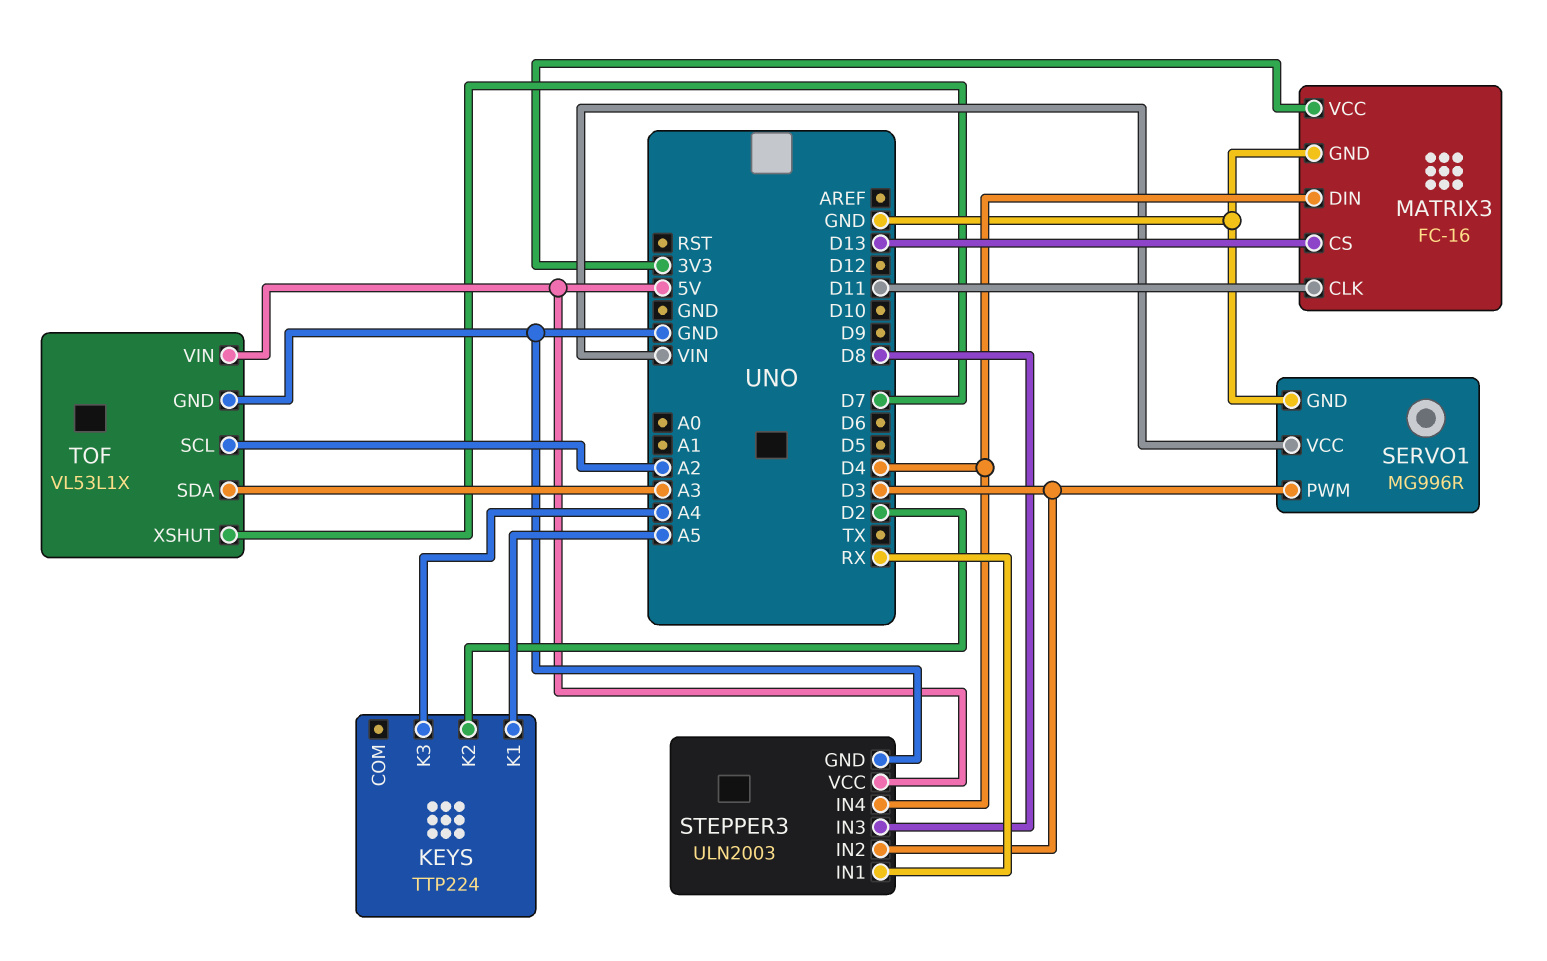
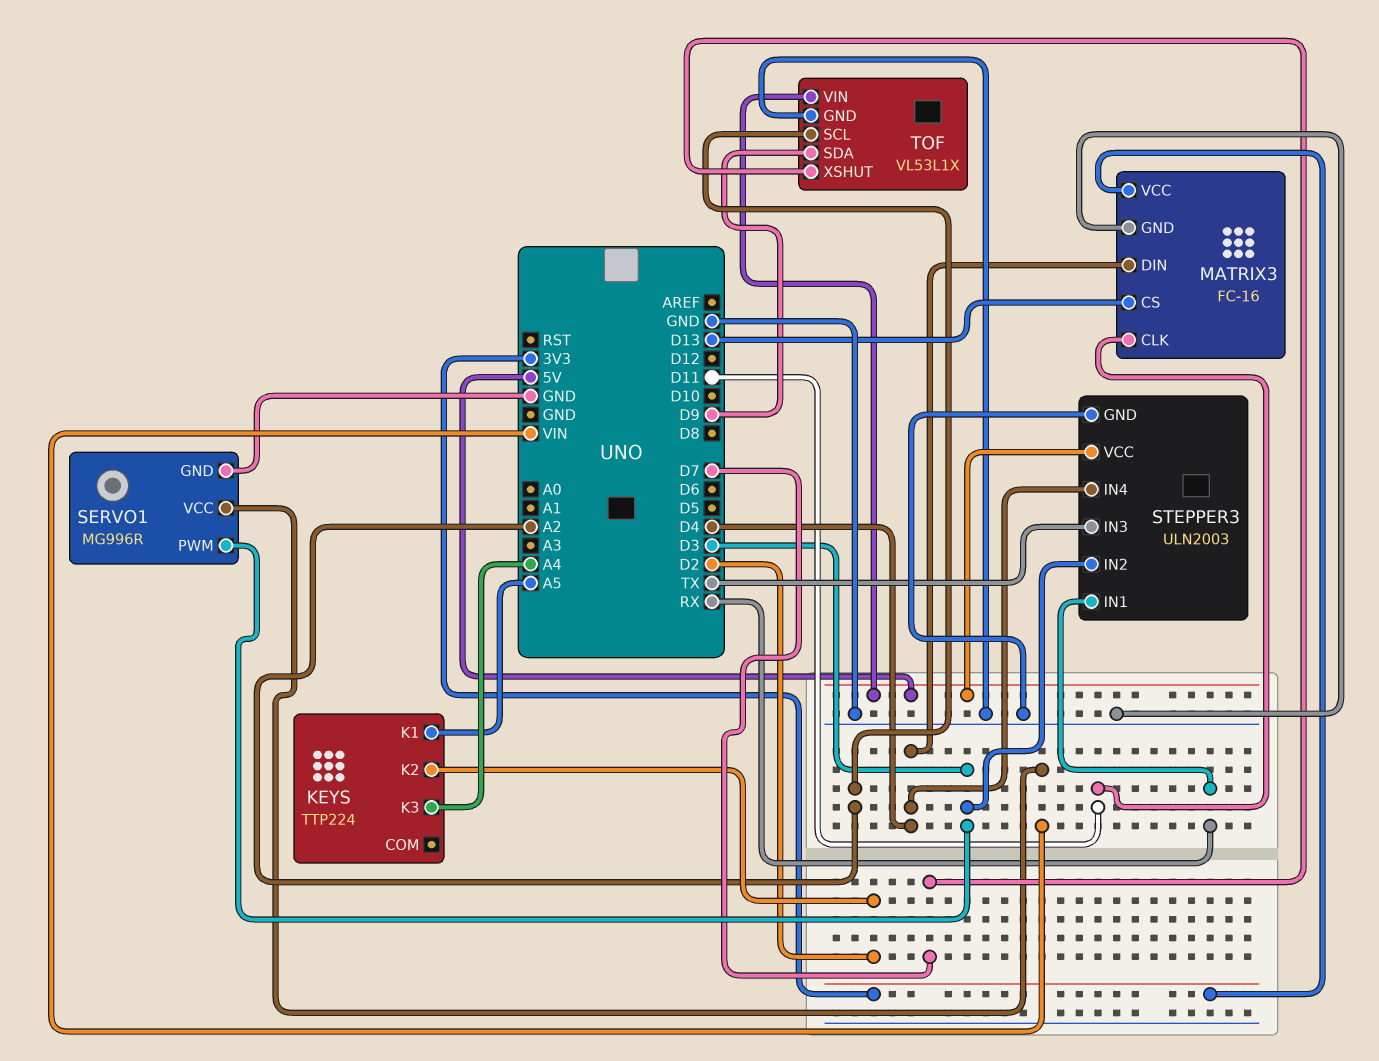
STEPPER3 pin IN3: D8 -> TX
TOF pin SDA: A3 -> D9

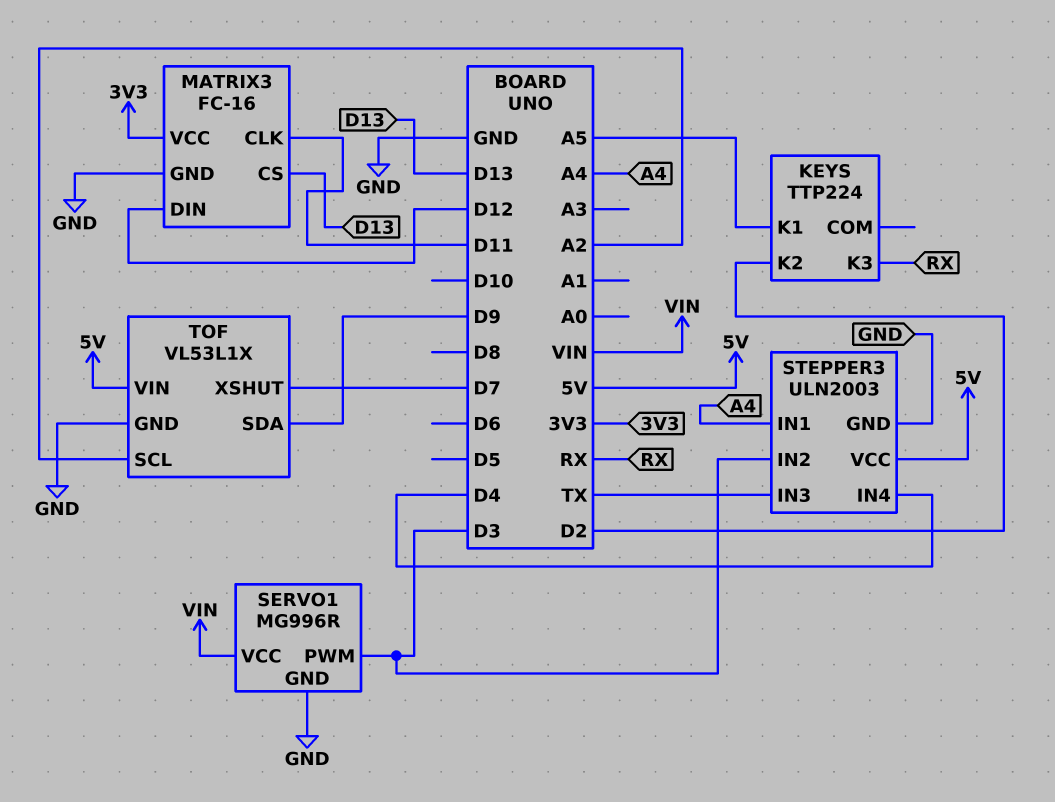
KEYS pin K3: A4 -> RX
MATRIX3 pin DIN: D4 -> D12
STEPPER3 pin IN1: RX -> A4

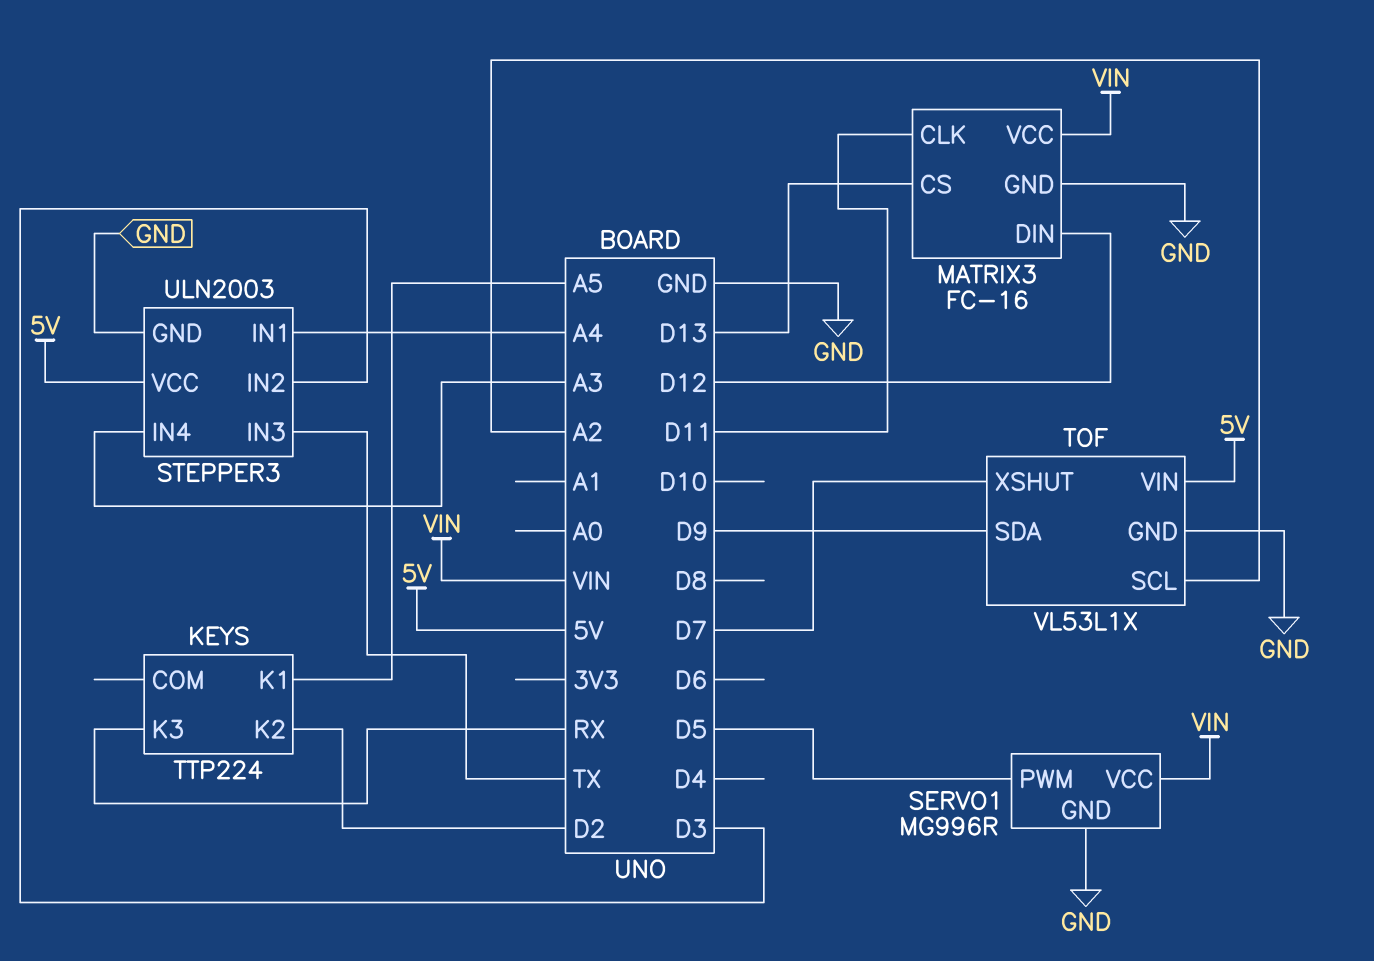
MATRIX3 pin VCC: 3V3 -> VIN
SERVO1 pin PWM: D3 -> D5
STEPPER3 pin IN4: D4 -> A3

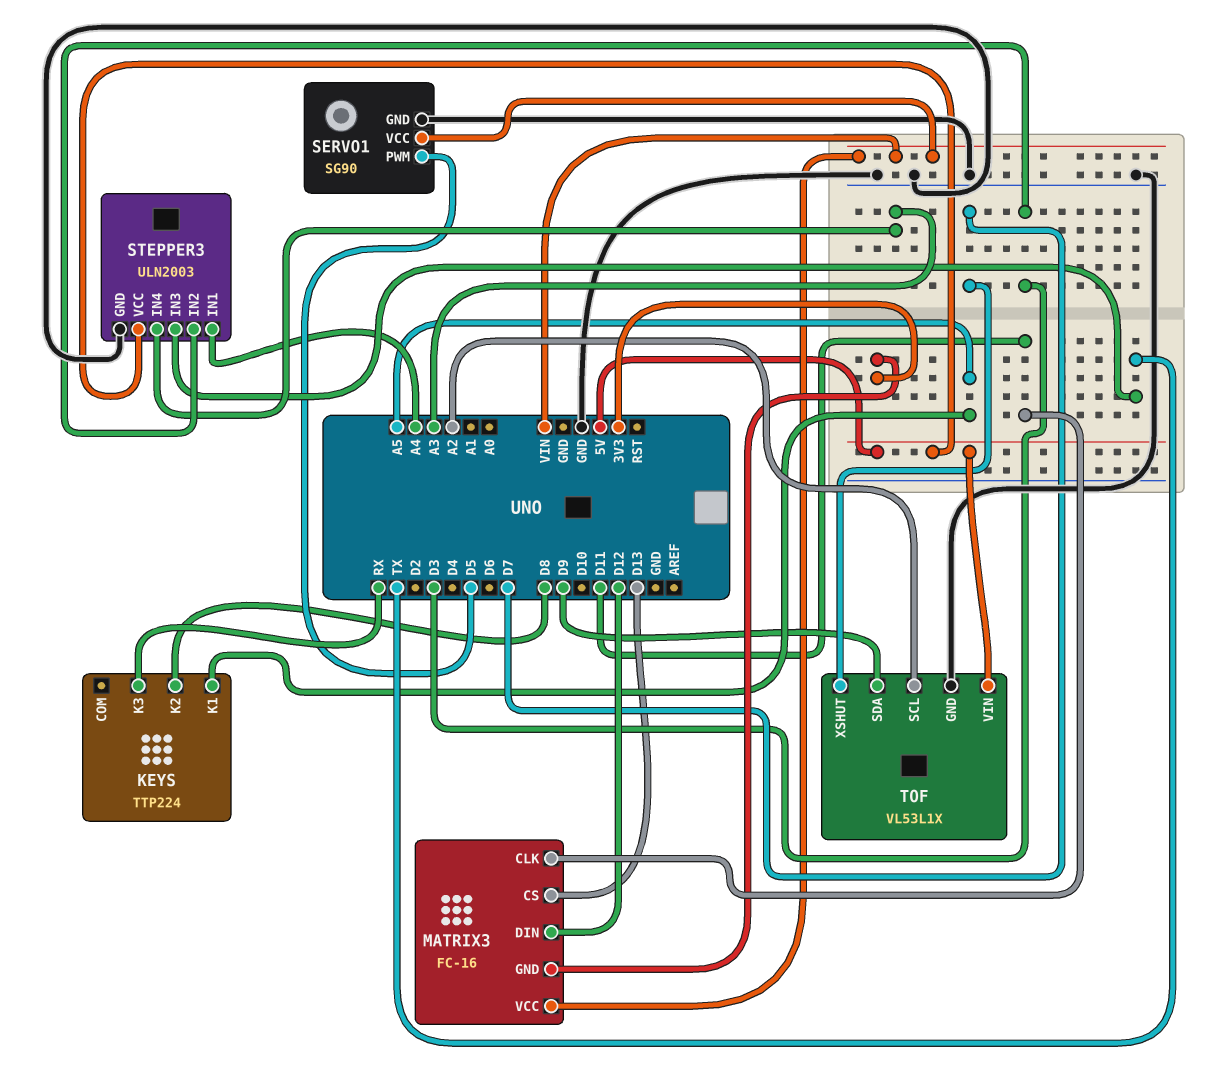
KEYS pin K2: D2 -> D8
MATRIX3 pin GND: GND -> 3V3
SERVO1: MG996R -> SG90

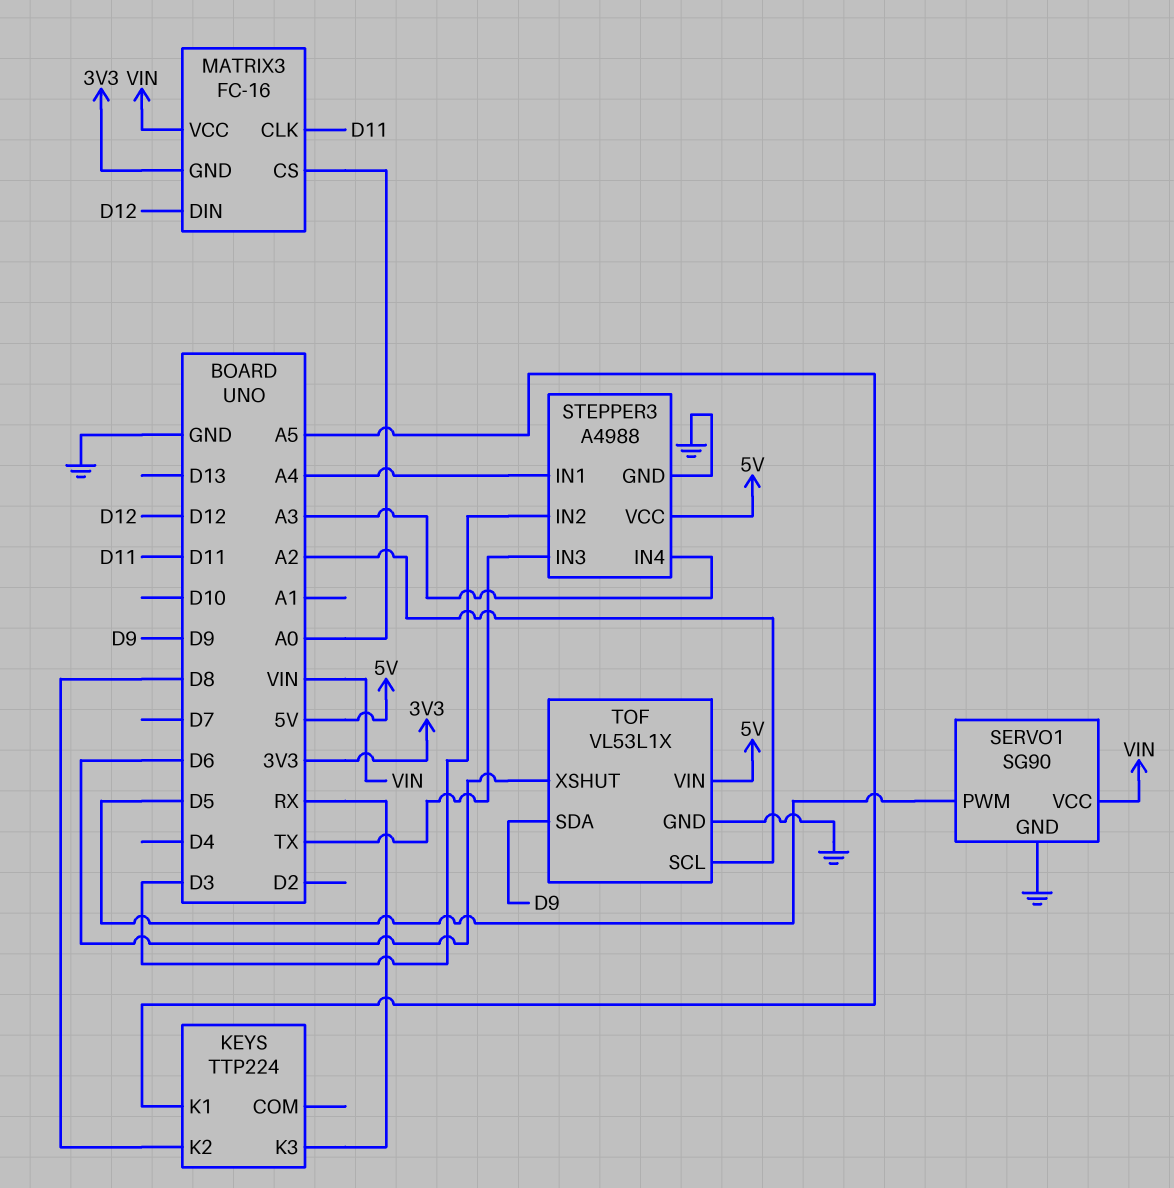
MATRIX3 pin CS: D13 -> A0
STEPPER3: ULN2003 -> A4988
TOF pin XSHUT: D7 -> D6

